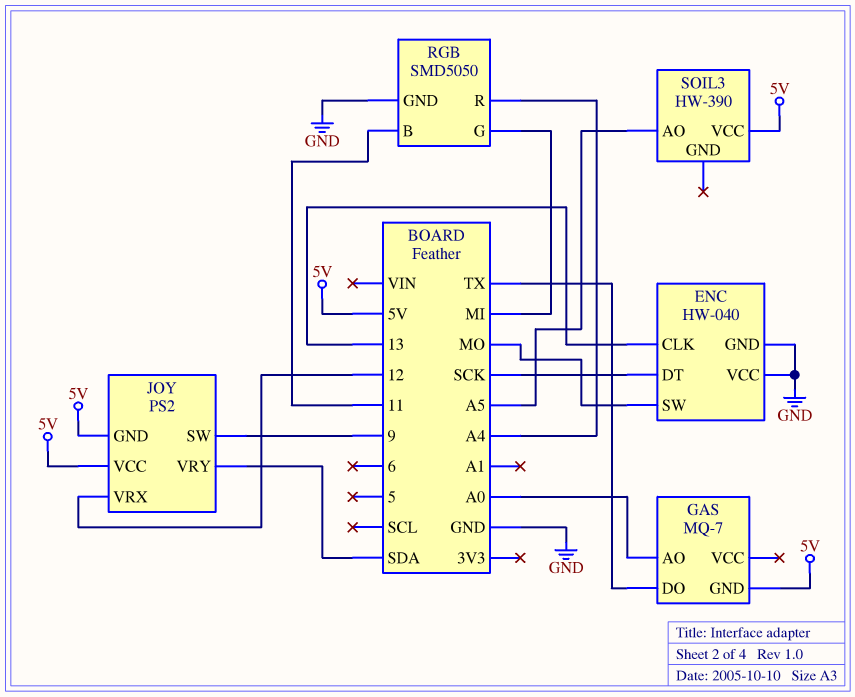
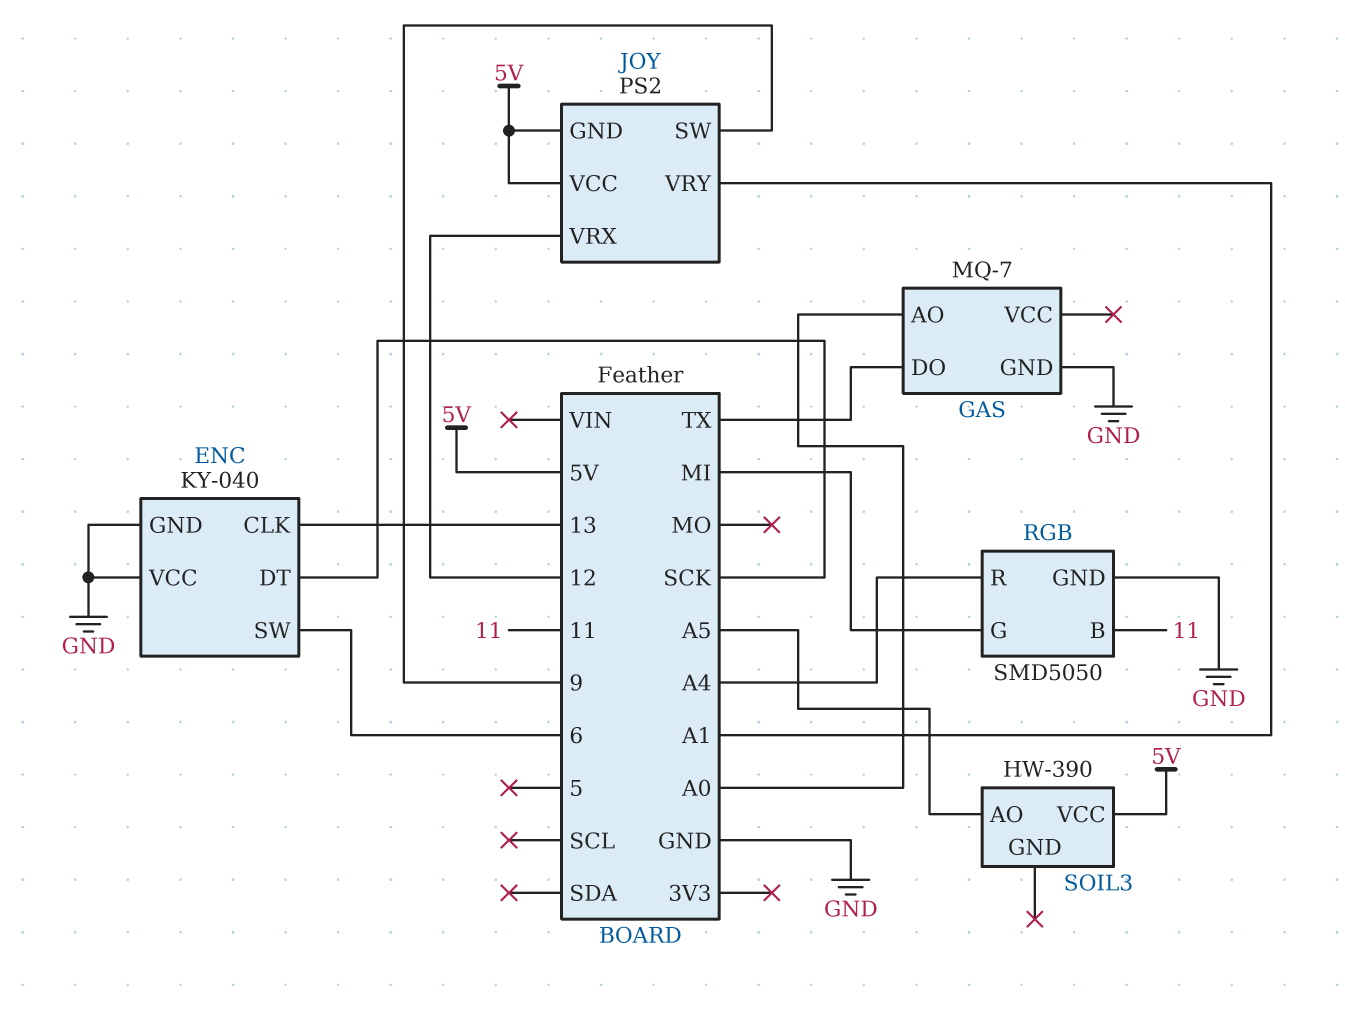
ENC: HW-040 -> KY-040
ENC pin SW: MO -> 6
GAS pin GND: 5V -> GND
JOY pin VRY: SDA -> A1

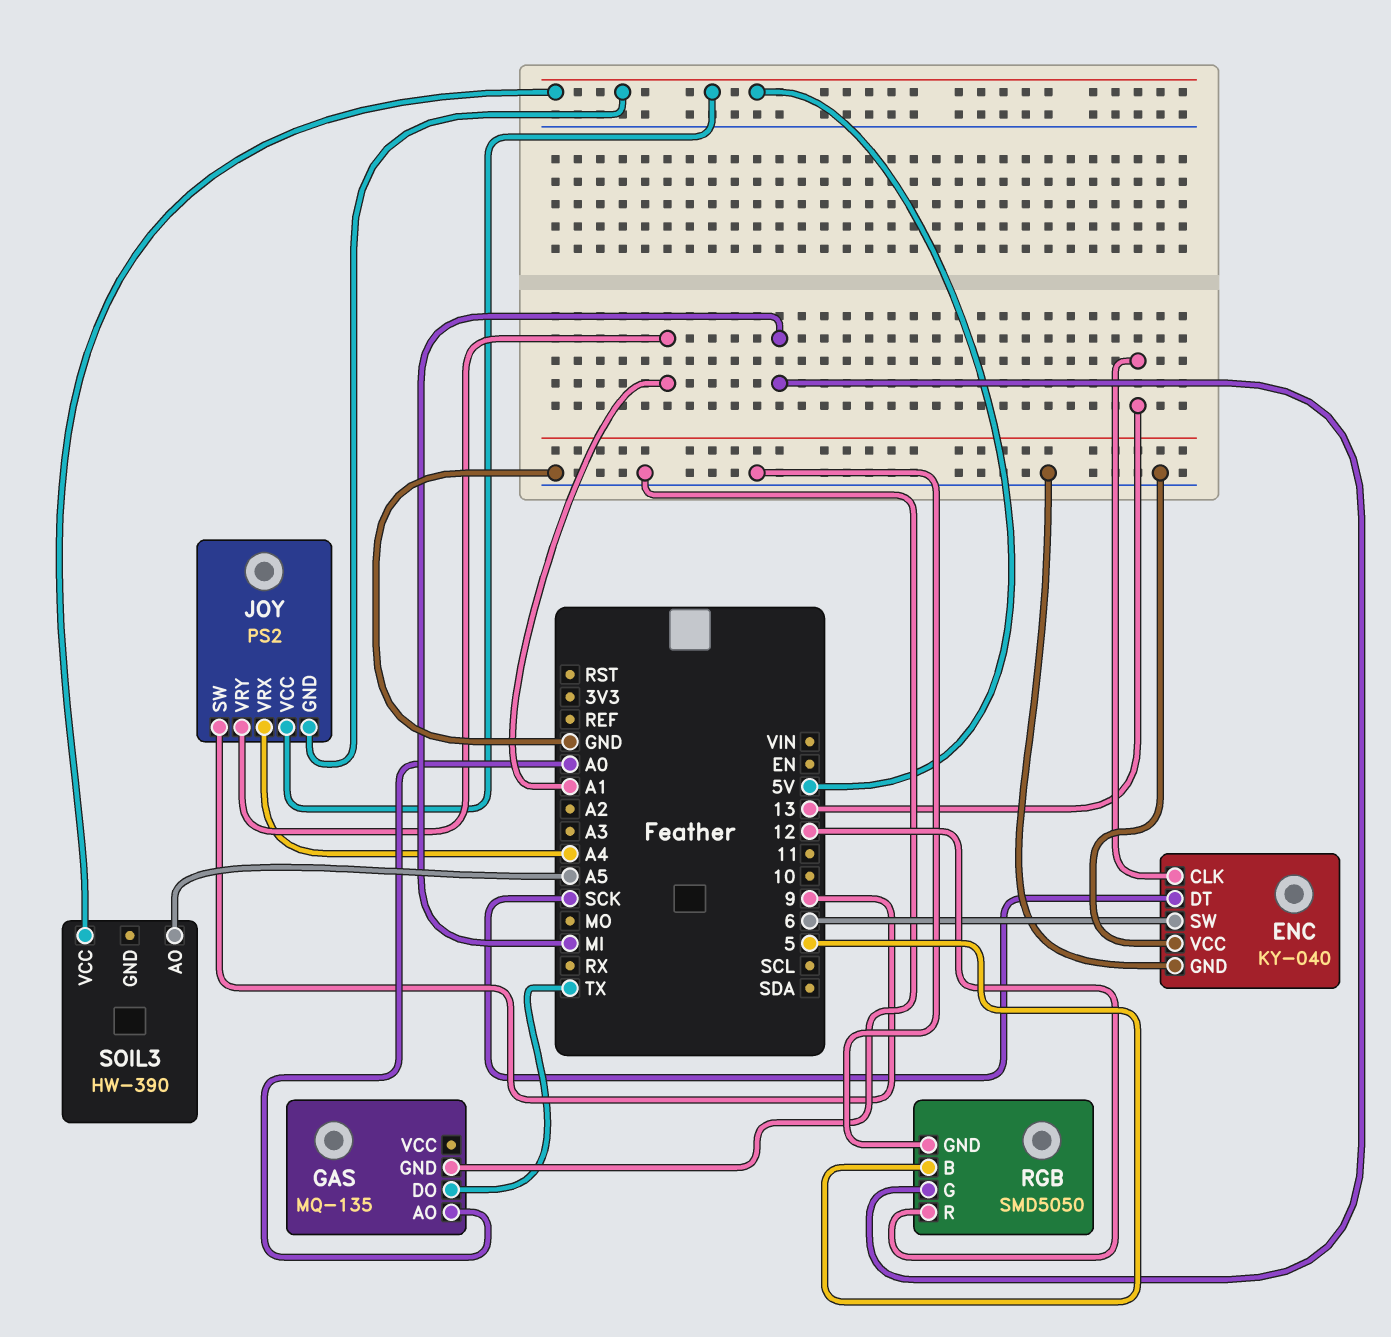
GAS: MQ-7 -> MQ-135
JOY pin VRX: 12 -> A4
RGB pin B: 11 -> 5
RGB pin R: A4 -> 12

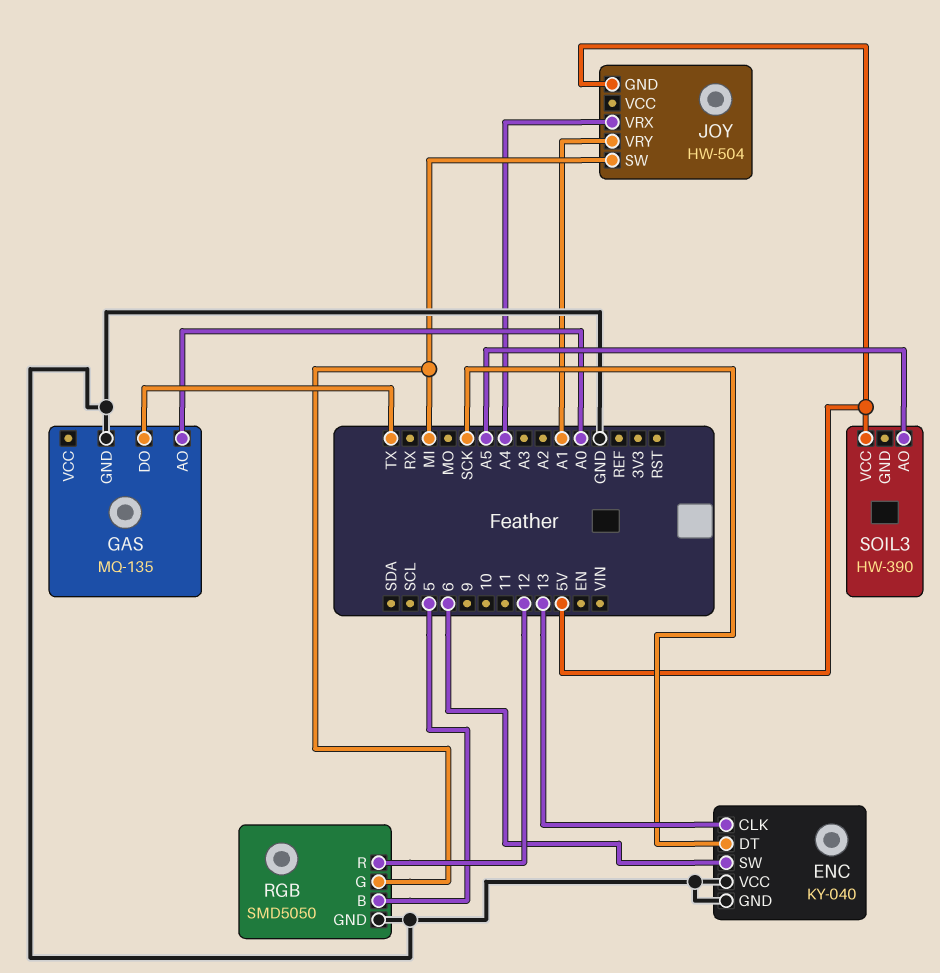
JOY: PS2 -> HW-504
JOY pin SW: 9 -> MI
JOY pin VCC: 5V -> none

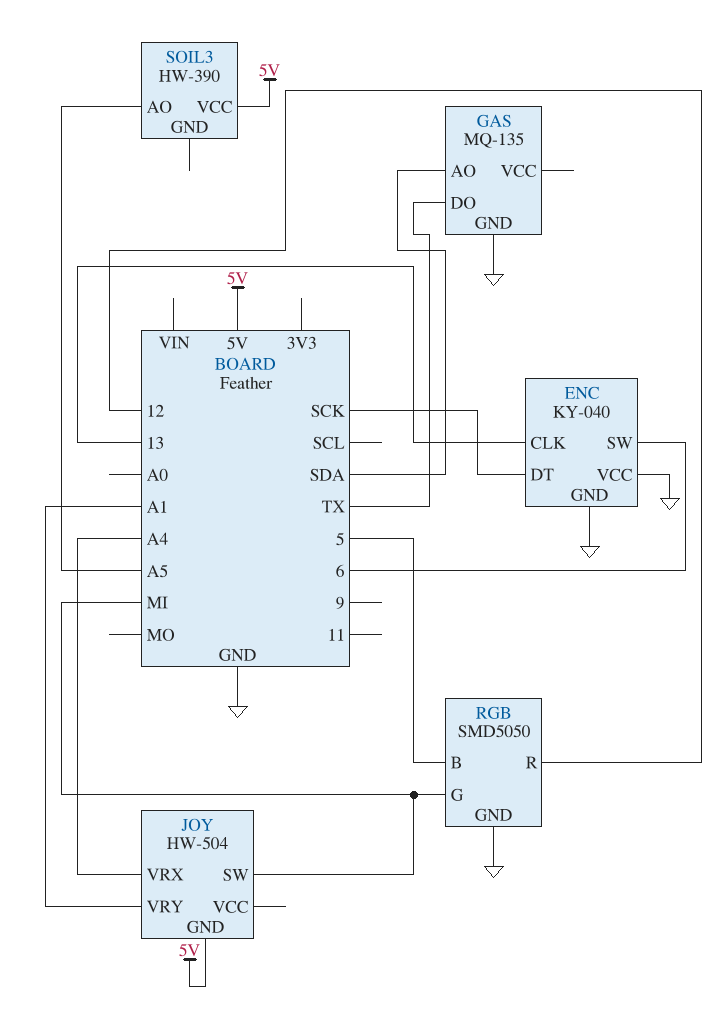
GAS pin AO: A0 -> SDA

